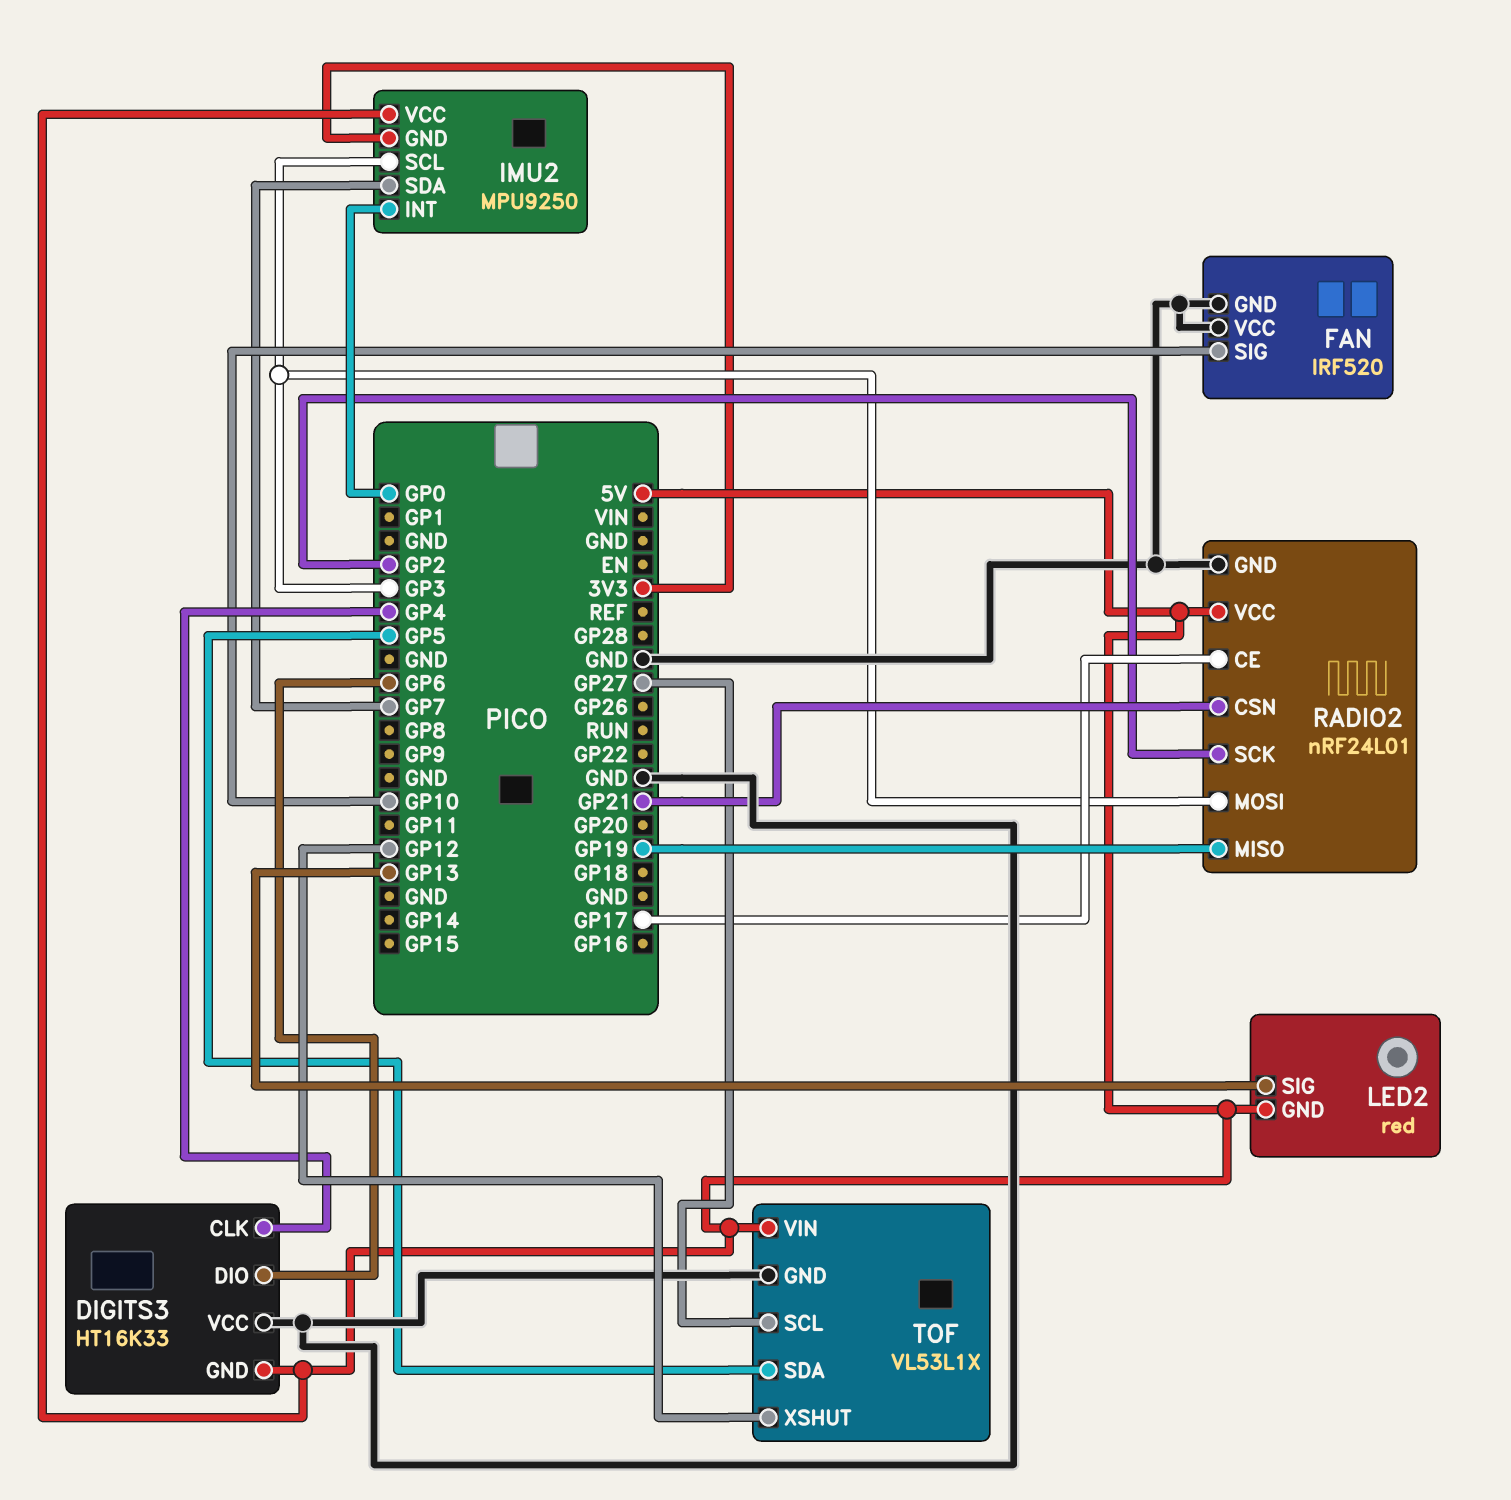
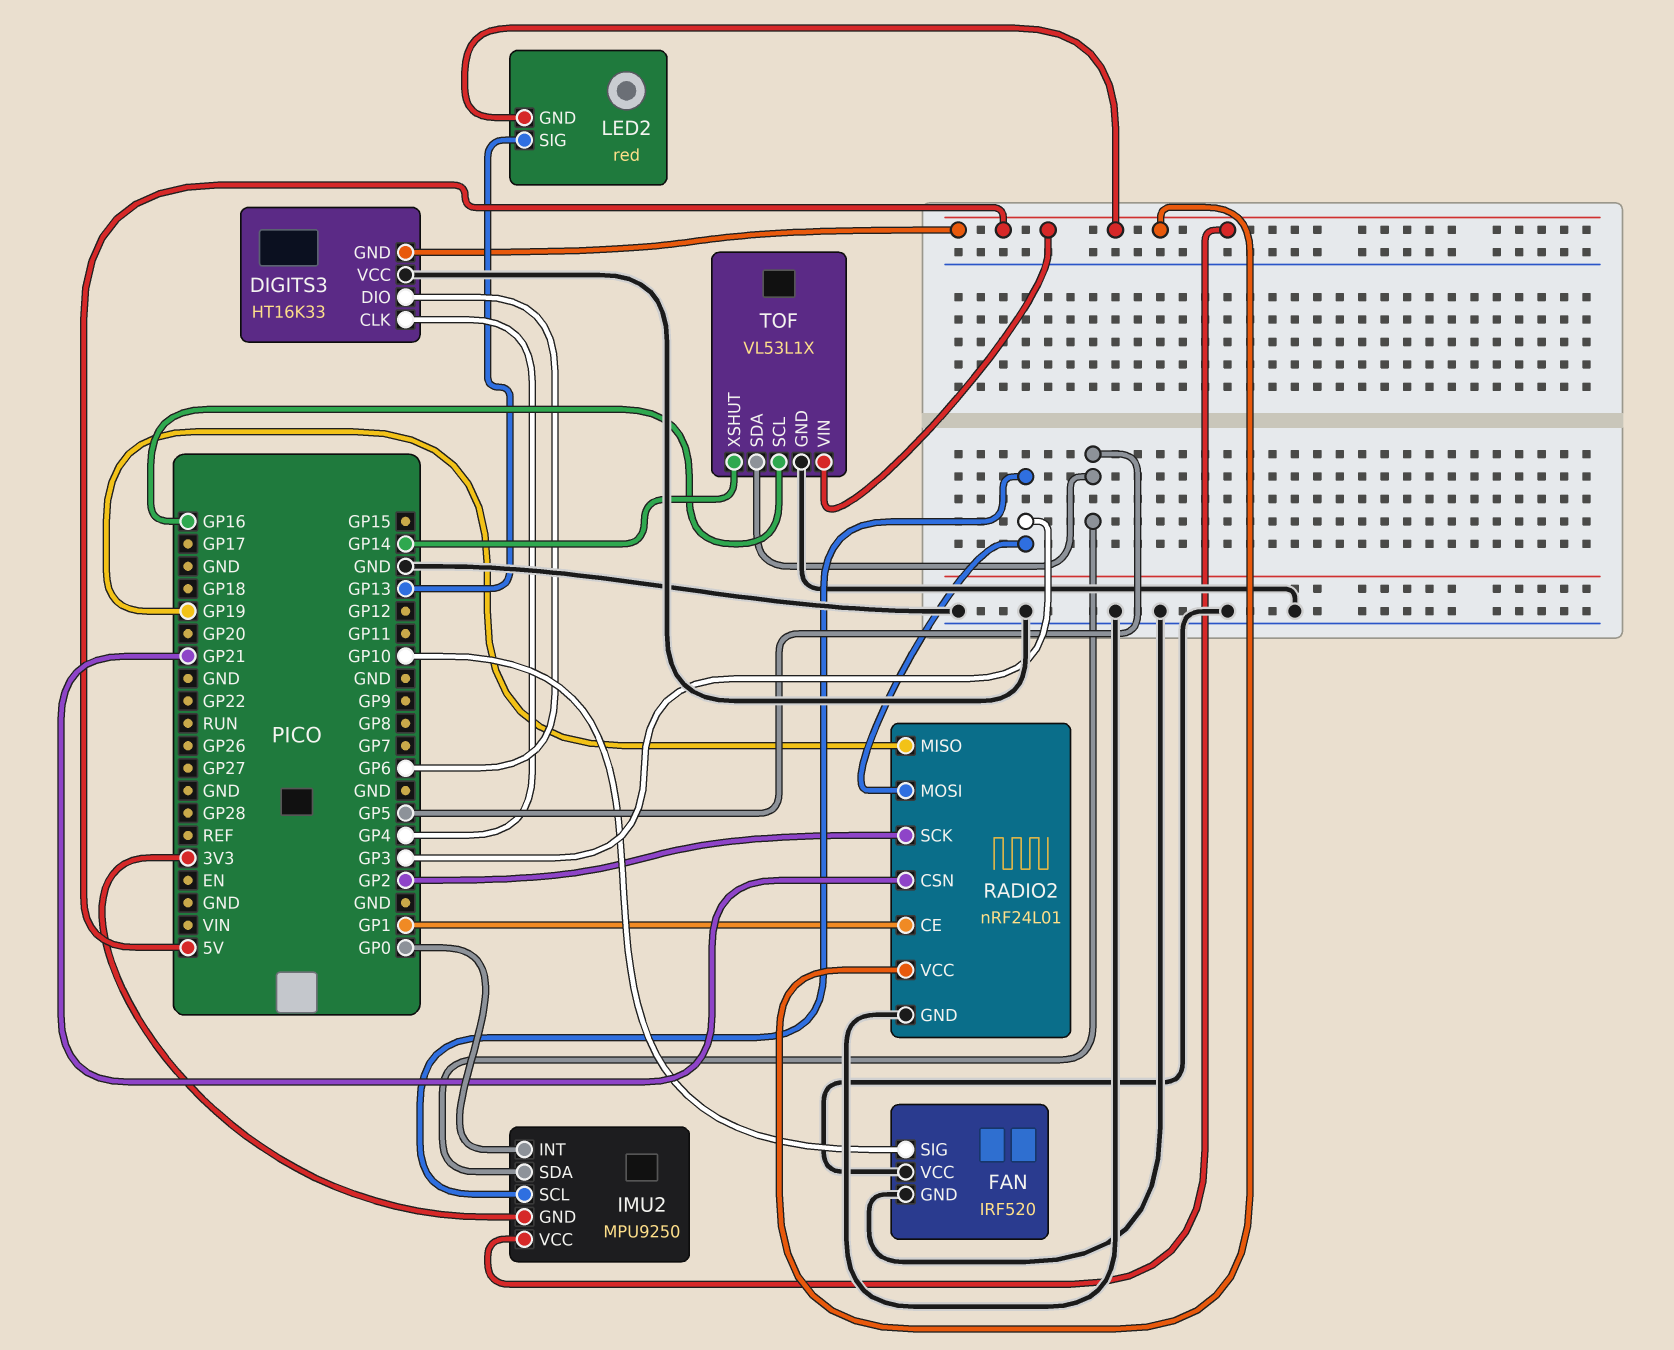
IMU2 pin SDA: GP7 -> GP5
RADIO2 pin CE: GP17 -> GP1
TOF pin SCL: GP27 -> GP16
TOF pin XSHUT: GP12 -> GP14

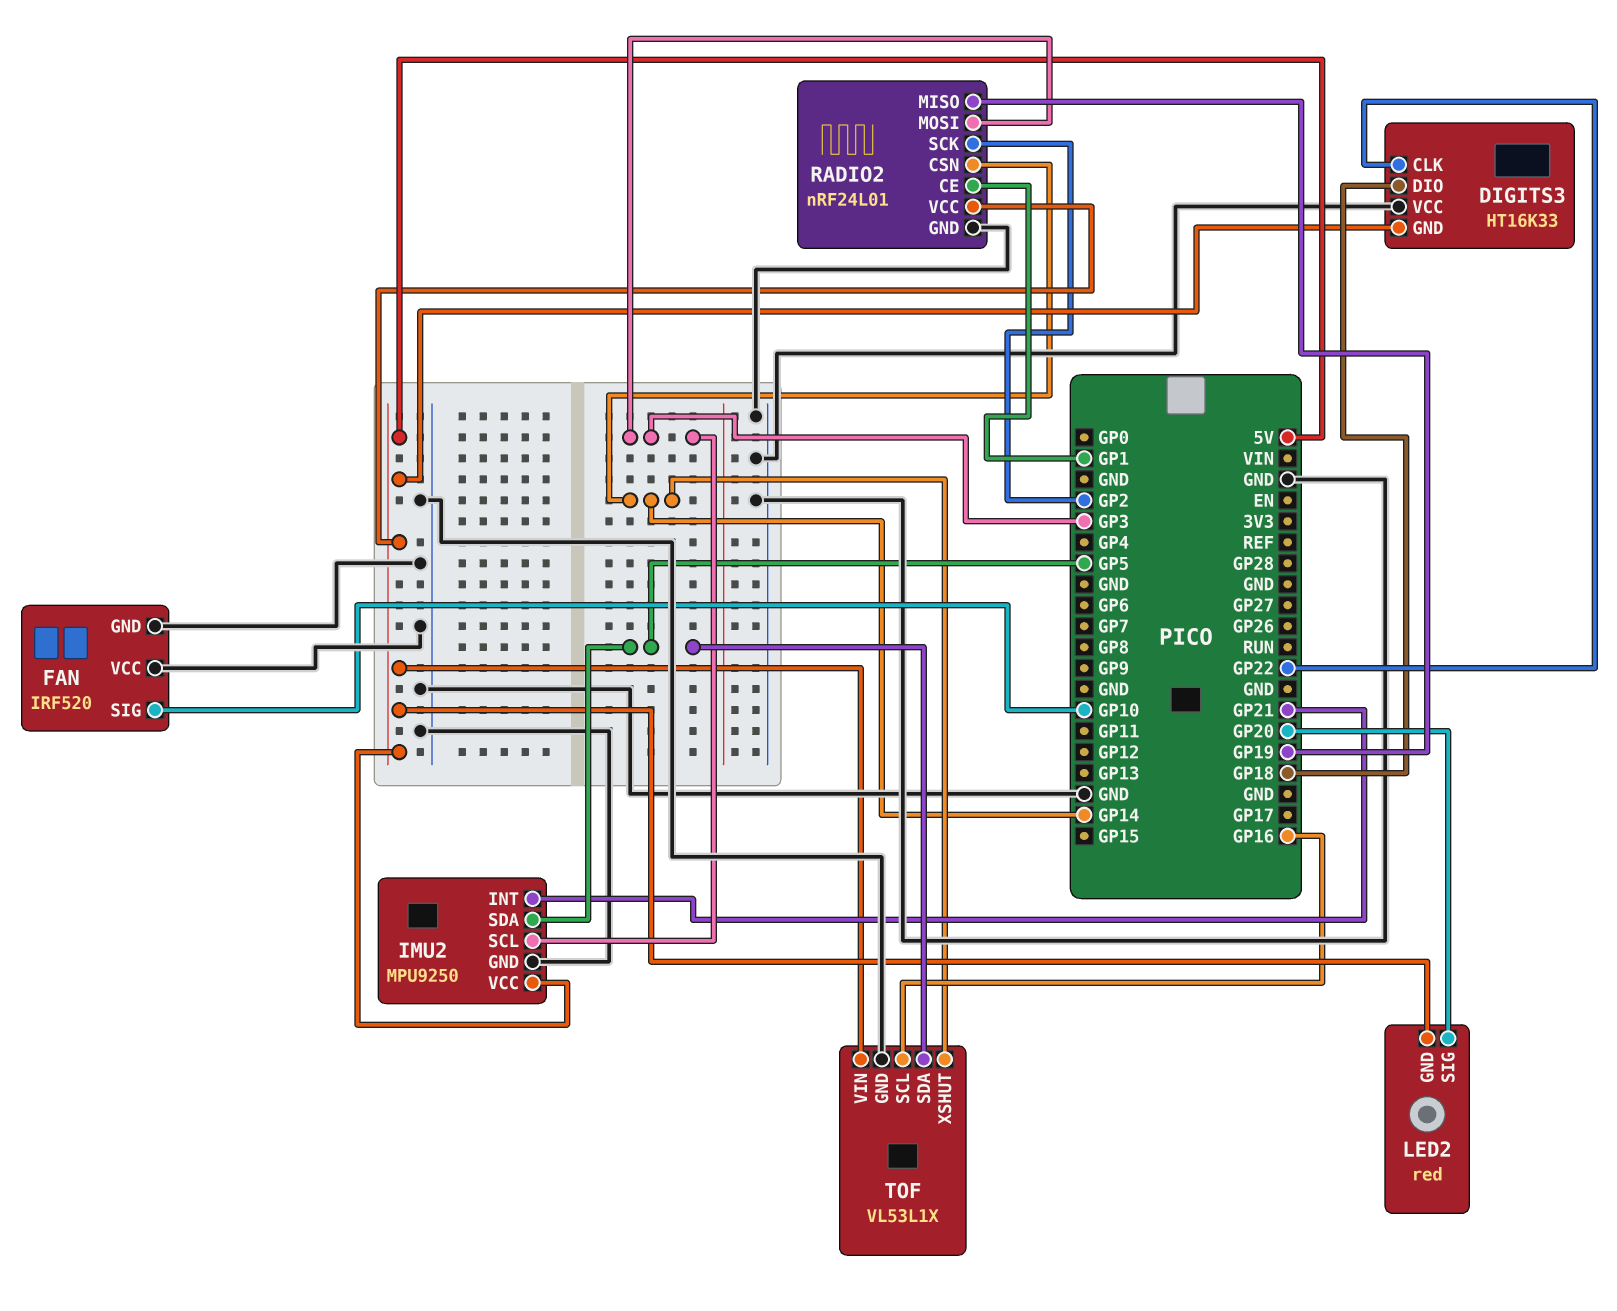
DIGITS3 pin CLK: GP4 -> GP22
DIGITS3 pin DIO: GP6 -> GP18
IMU2 pin GND: 3V3 -> GND
IMU2 pin INT: GP0 -> GP21
LED2 pin SIG: GP13 -> GP20
RADIO2 pin CSN: GP21 -> GP14

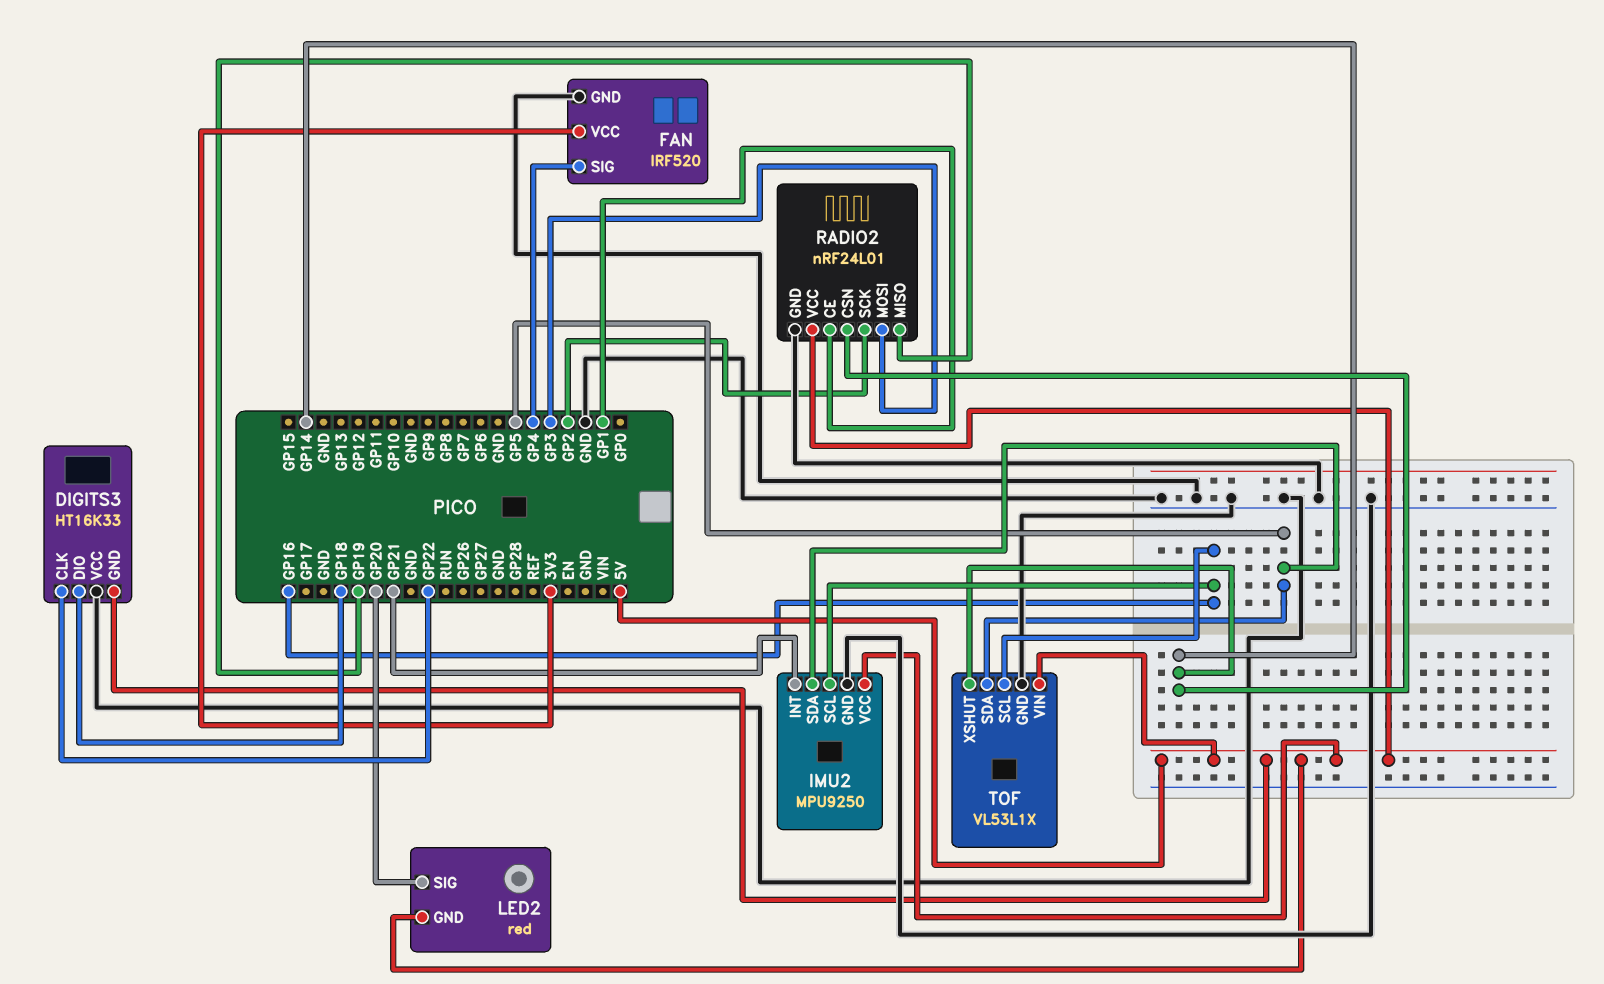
FAN pin SIG: GP10 -> GP4
FAN pin VCC: GND -> 3V3
IMU2 pin SCL: GP3 -> GP16

